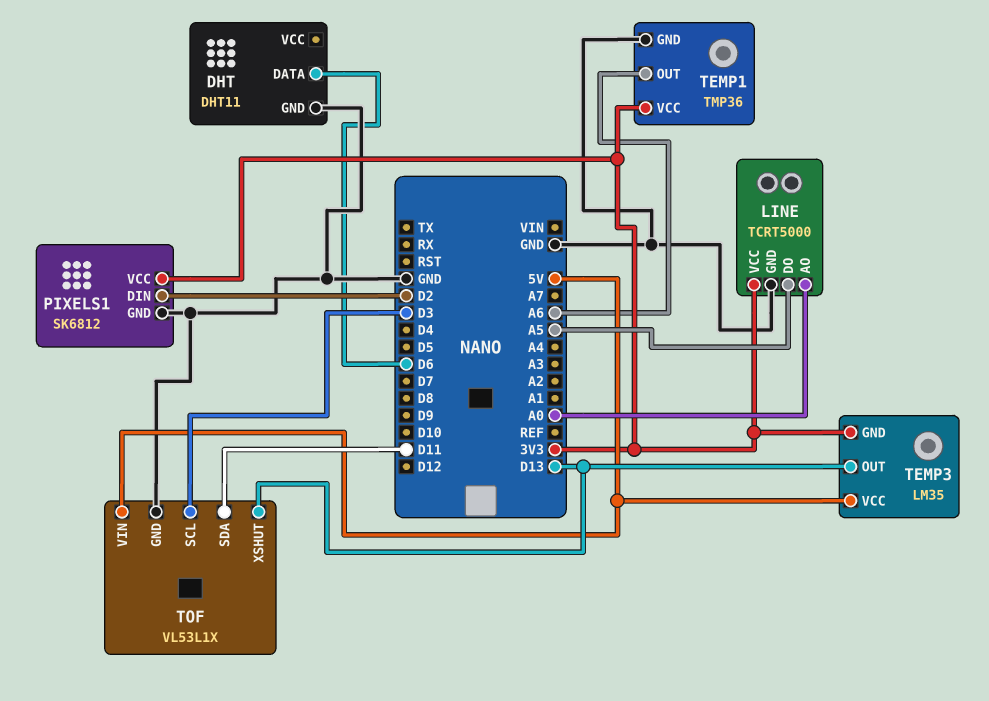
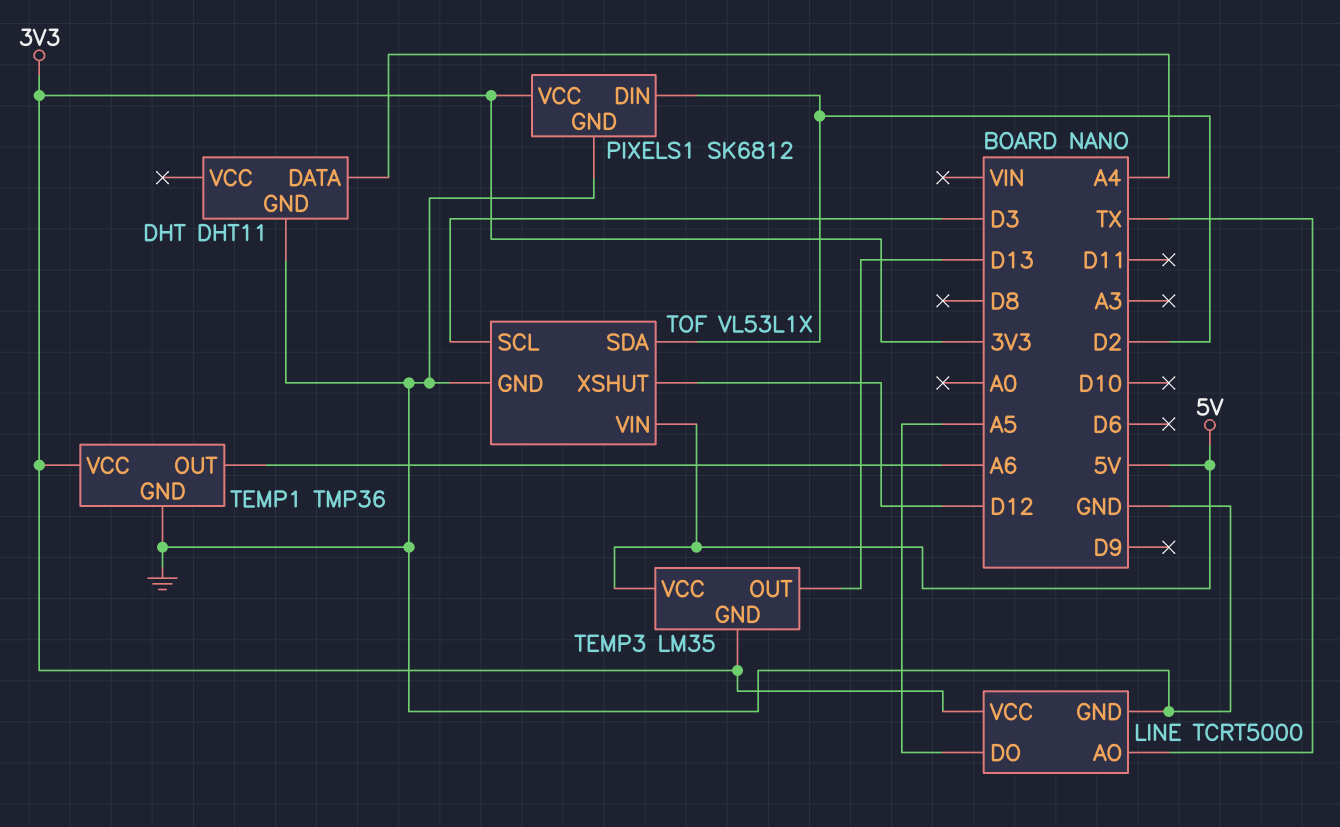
DHT pin DATA: D6 -> A4
LINE pin AO: A0 -> TX
TOF pin SDA: D11 -> D2
TOF pin XSHUT: D13 -> D12

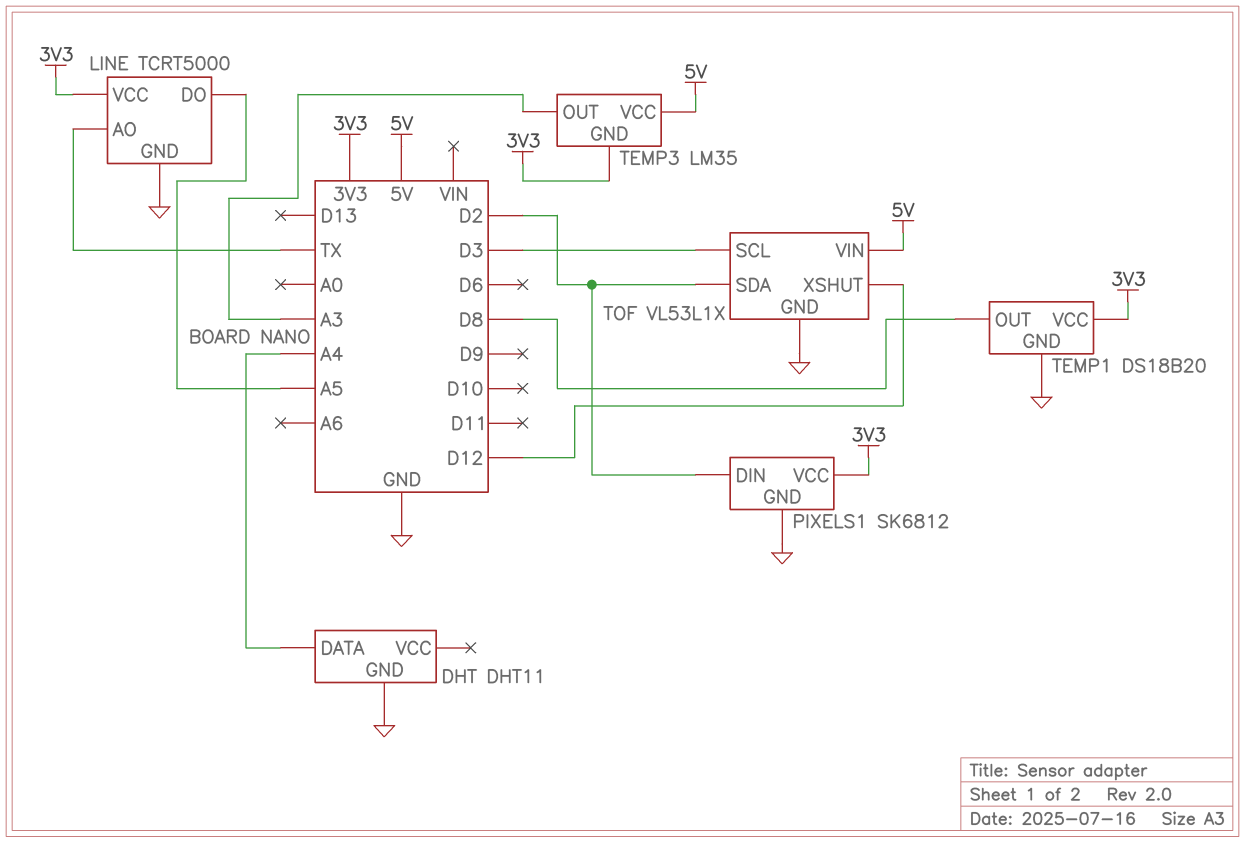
TEMP1: TMP36 -> DS18B20
TEMP1 pin OUT: A6 -> D8
TEMP3 pin OUT: D13 -> A3

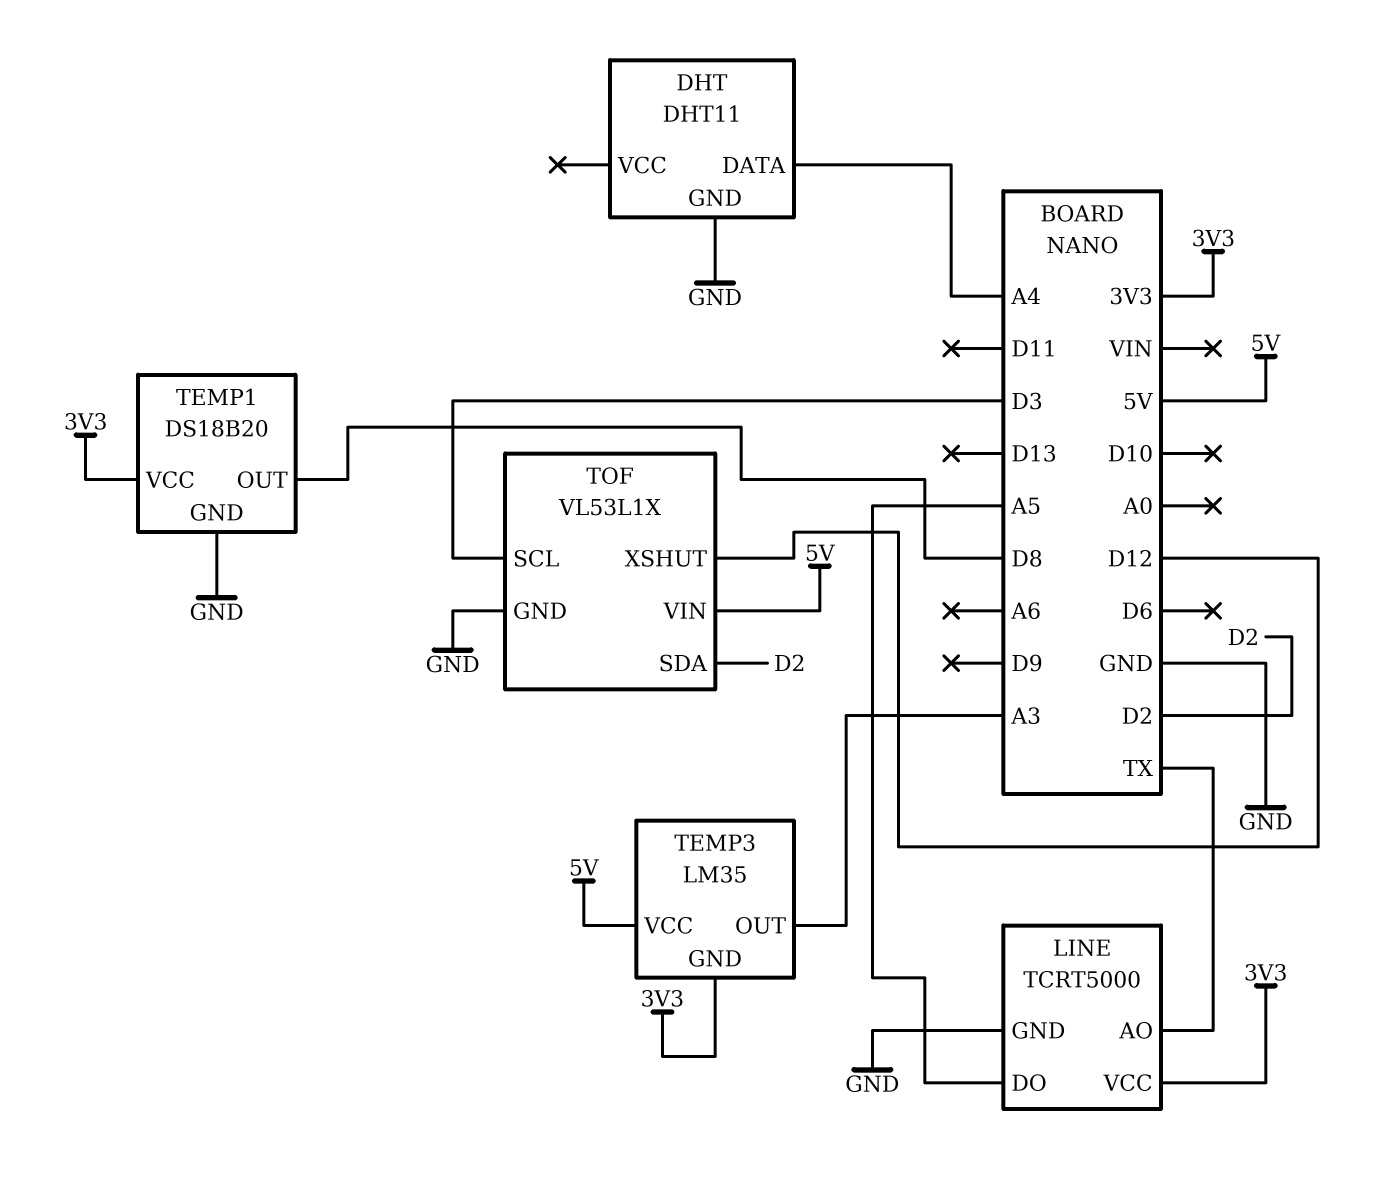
PIXELS1: SK6812 -> none
PIXELS1 pin DIN: D2 -> none
PIXELS1 pin GND: GND -> none
PIXELS1 pin VCC: 3V3 -> none

